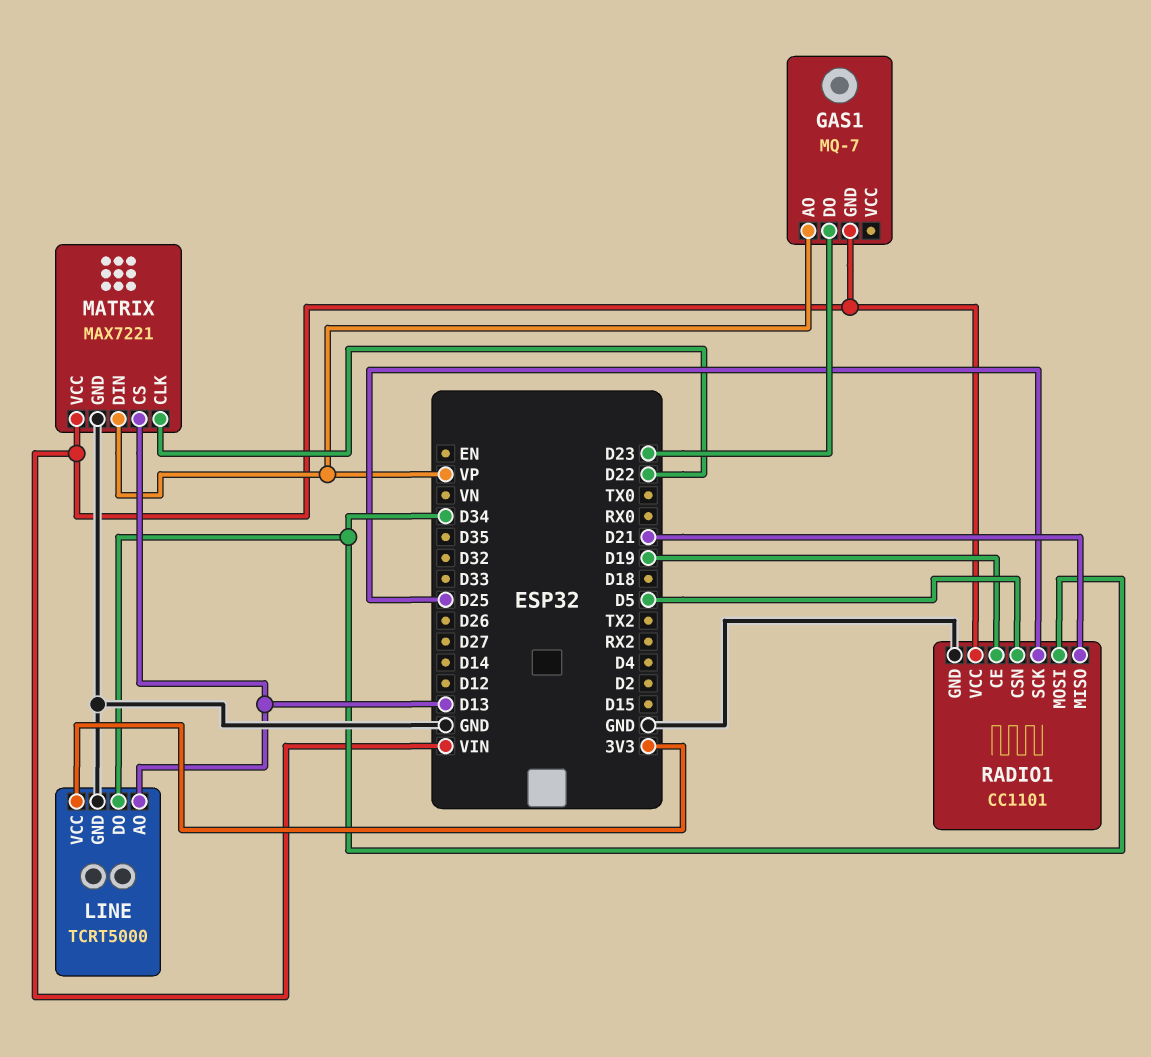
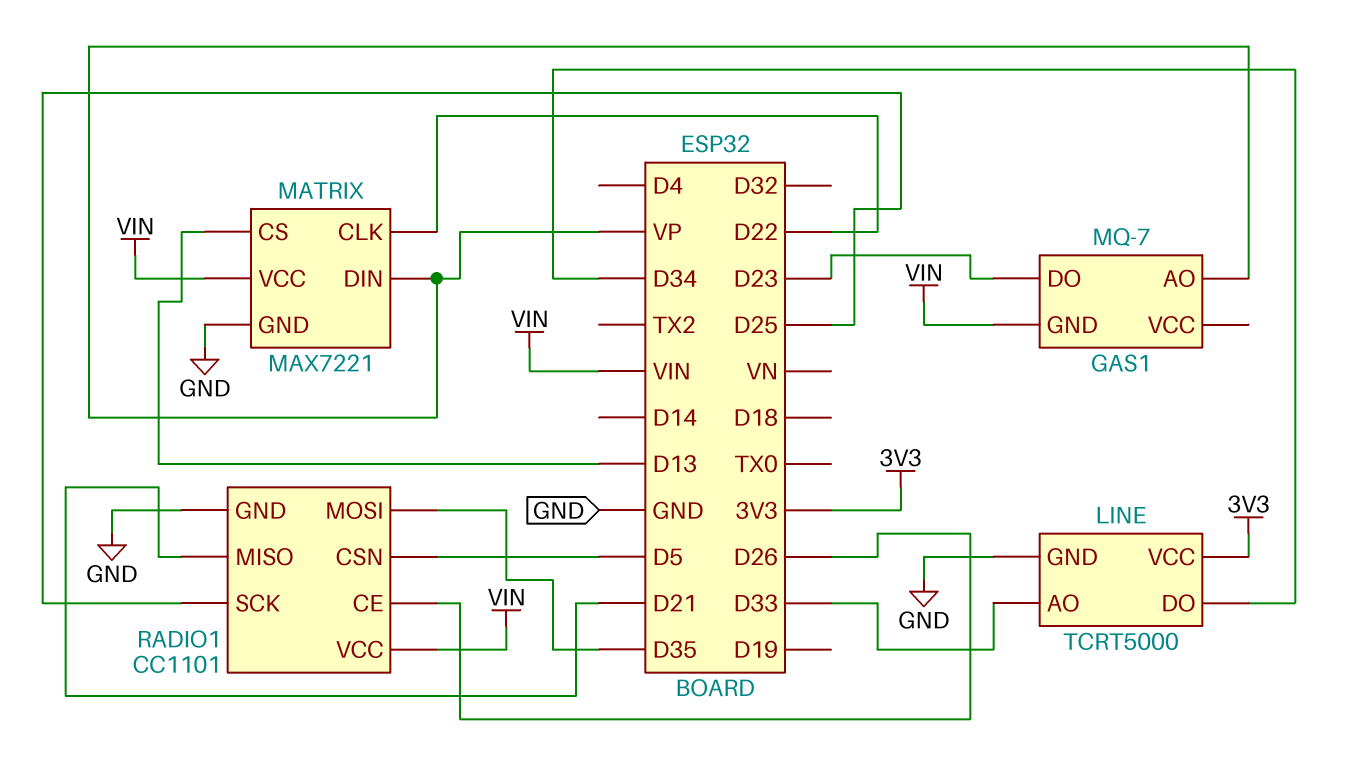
LINE pin AO: D13 -> D33
RADIO1 pin CE: D19 -> D26
RADIO1 pin MOSI: D34 -> D35

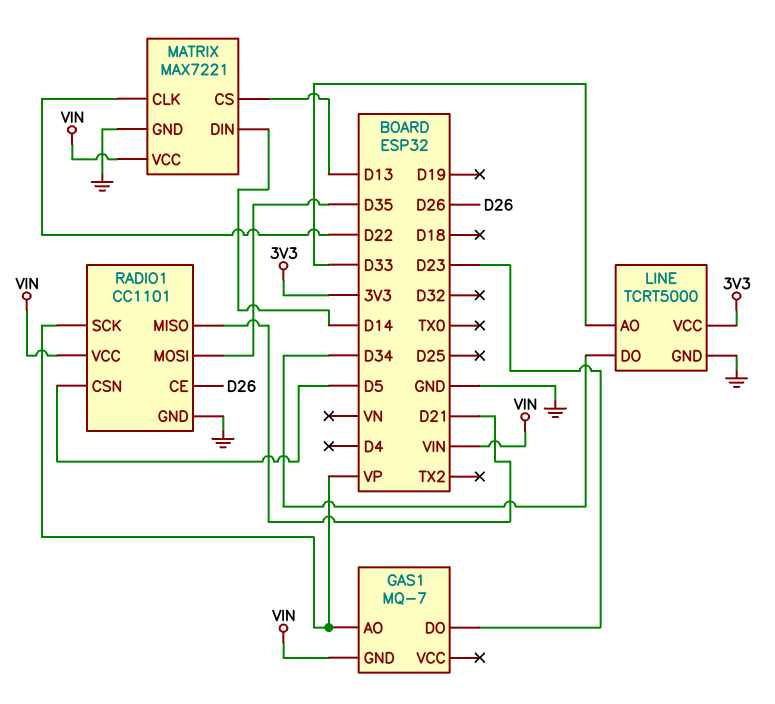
MATRIX pin DIN: VP -> D14
RADIO1 pin SCK: D25 -> VP

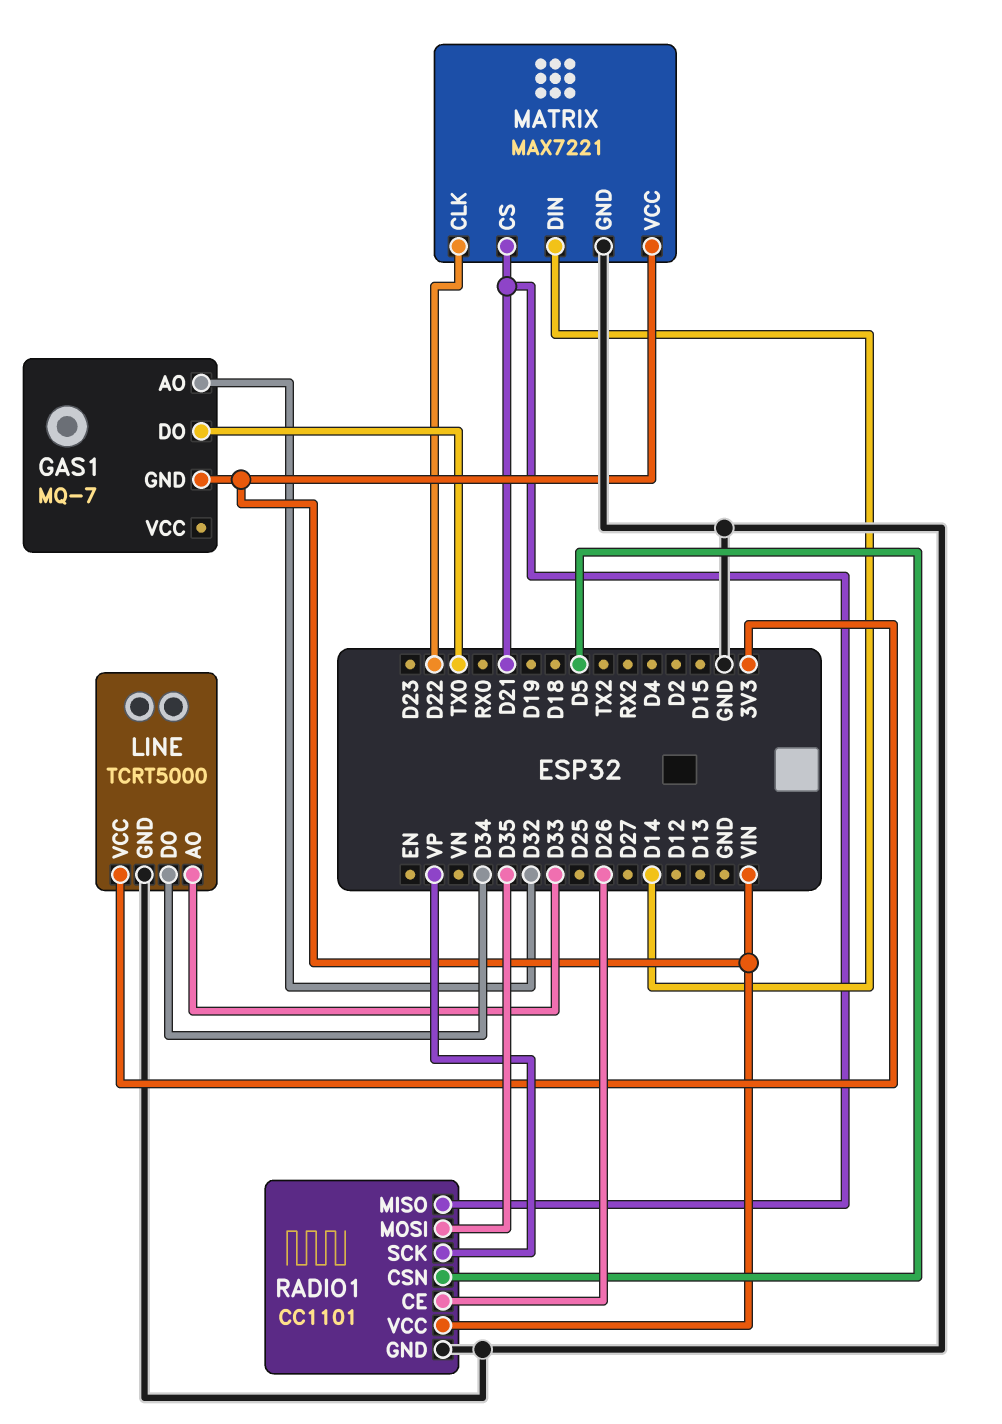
GAS1 pin AO: VP -> D32
GAS1 pin DO: D23 -> TX0
MATRIX pin CS: D13 -> D21

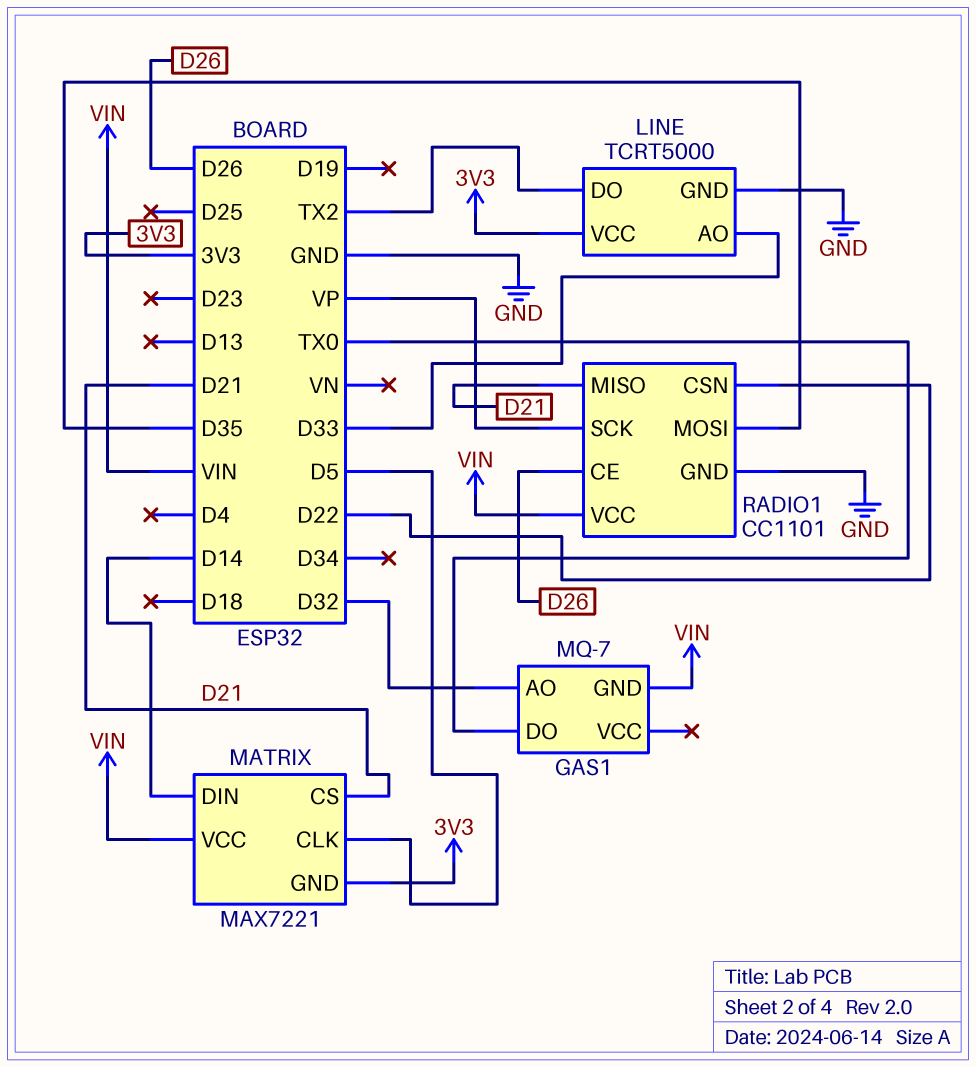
LINE pin DO: D34 -> TX2
MATRIX pin CLK: D22 -> D5
MATRIX pin GND: GND -> 3V3
RADIO1 pin CSN: D5 -> D22

